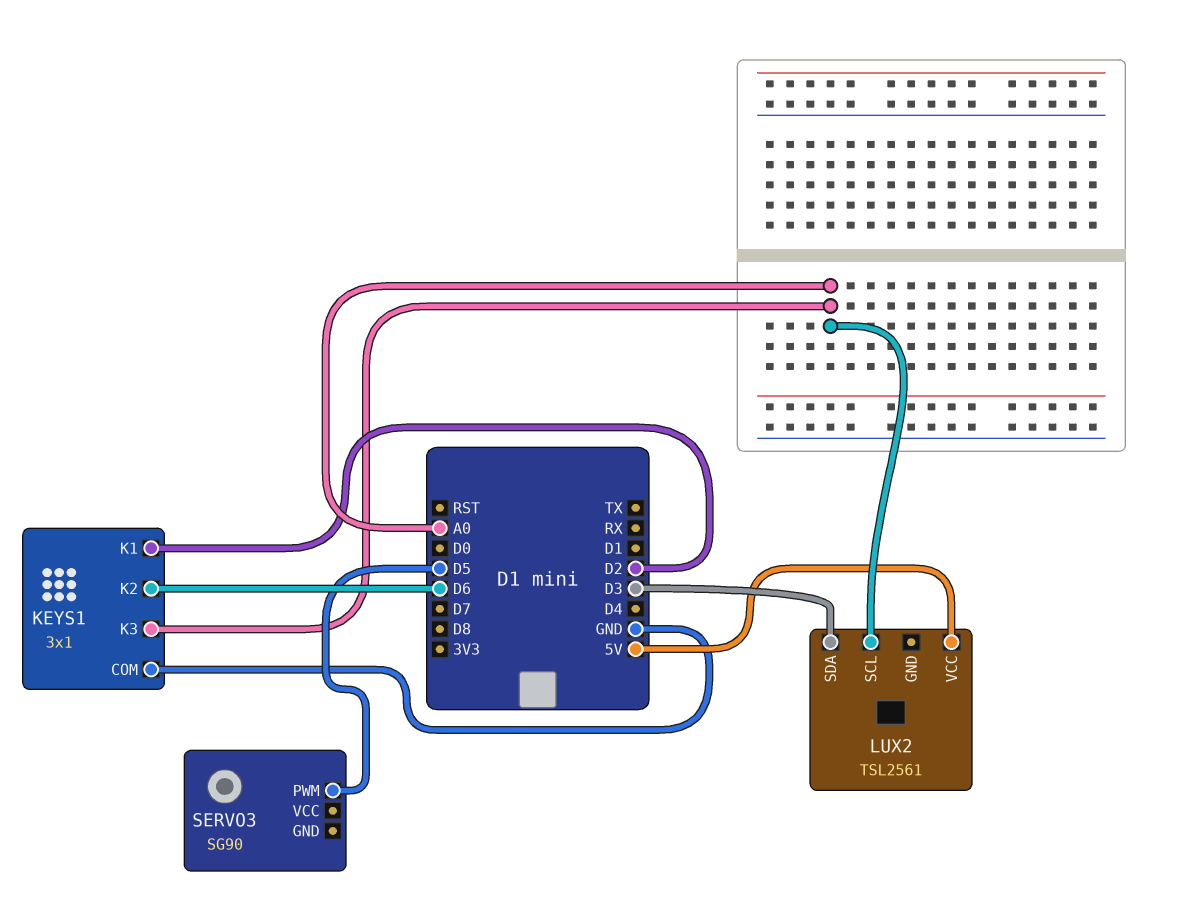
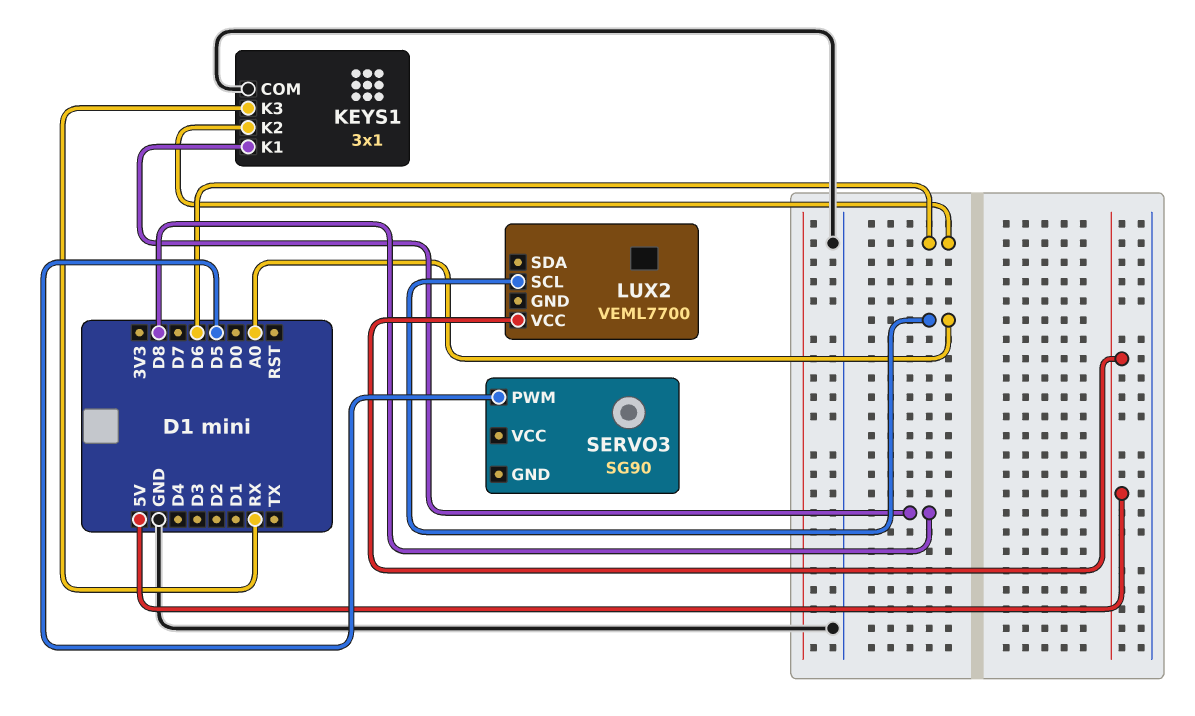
KEYS1 pin K1: D2 -> D8
KEYS1 pin K3: A0 -> RX
LUX2: TSL2561 -> VEML7700
LUX2 pin SDA: D3 -> none

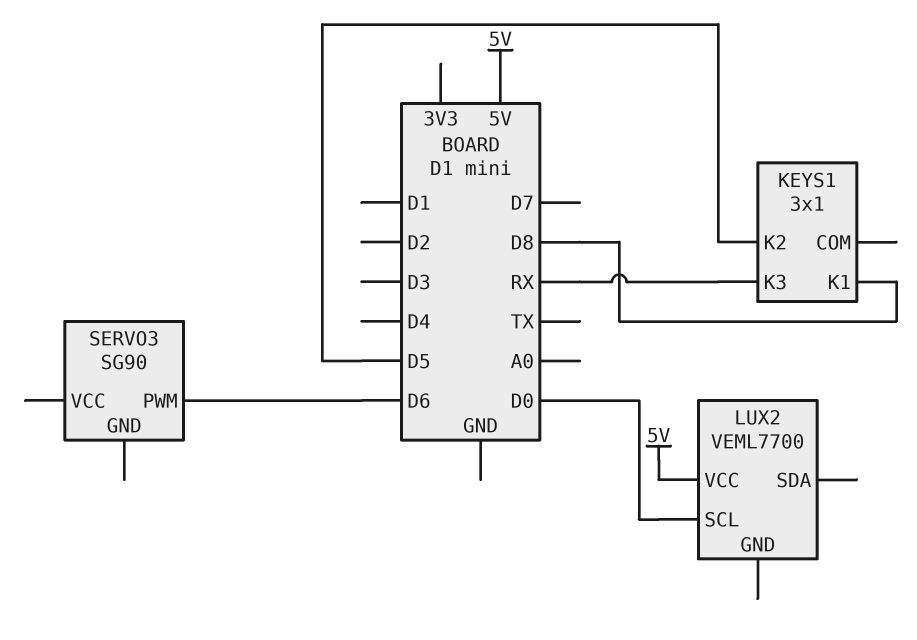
KEYS1 pin COM: GND -> none
KEYS1 pin K2: D6 -> D5
LUX2 pin SCL: A0 -> D0
SERVO3 pin PWM: D5 -> D6

